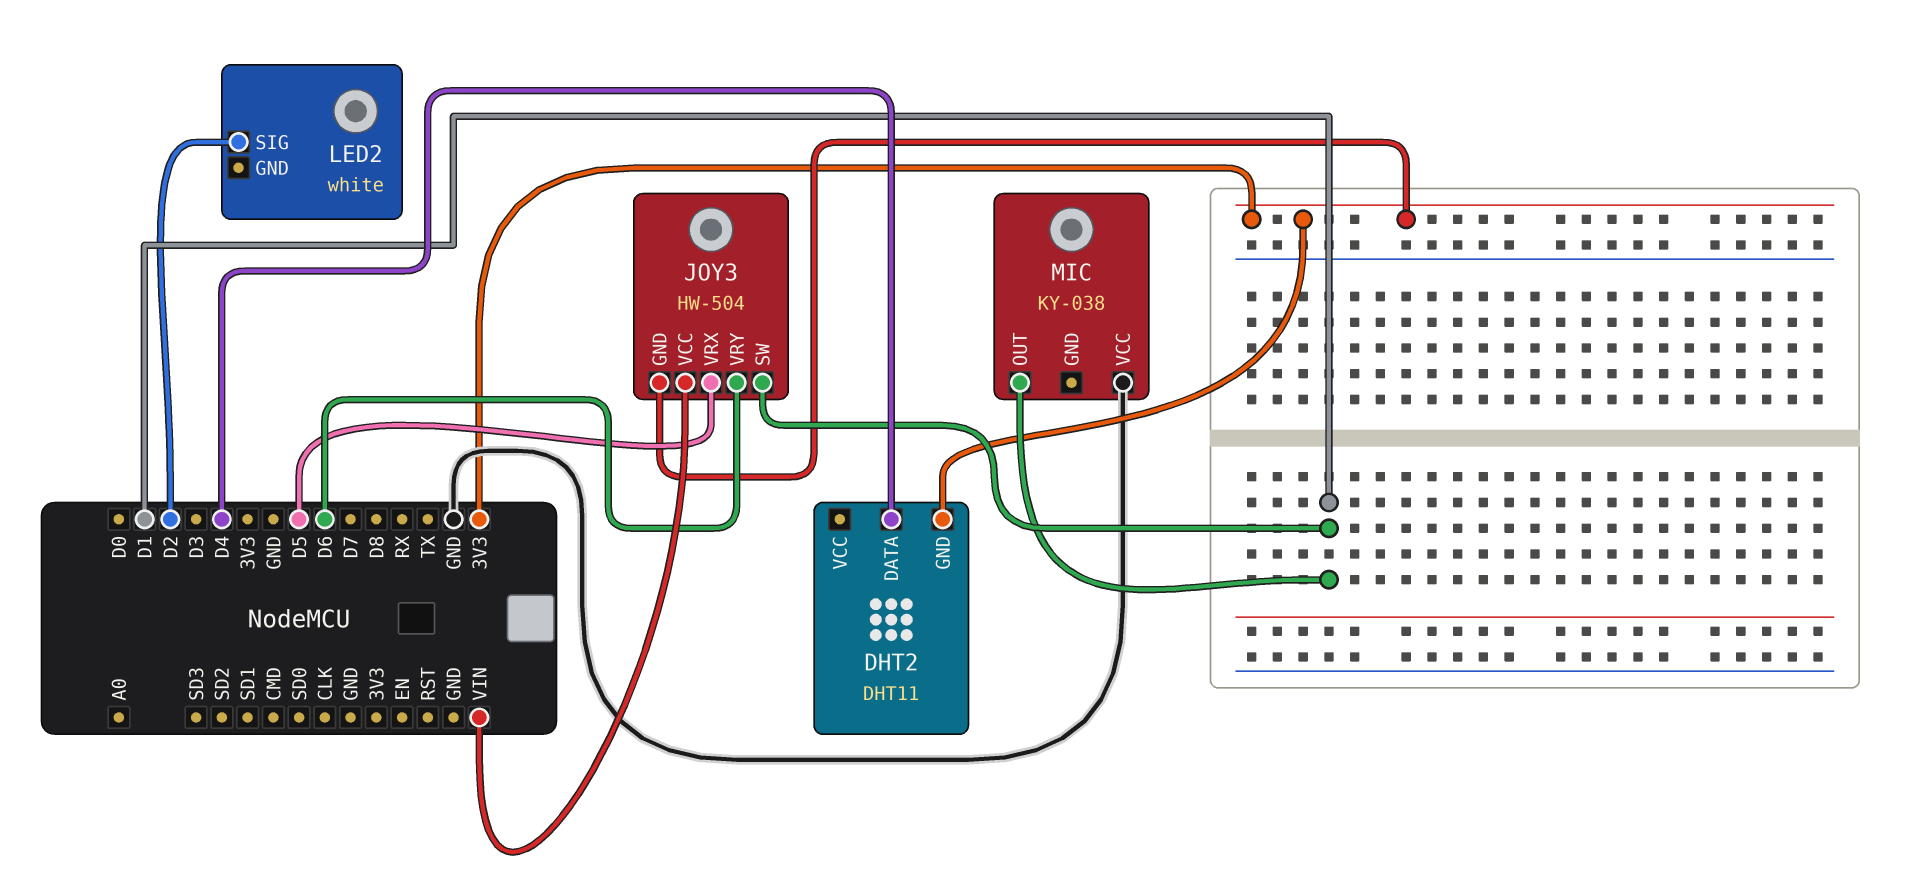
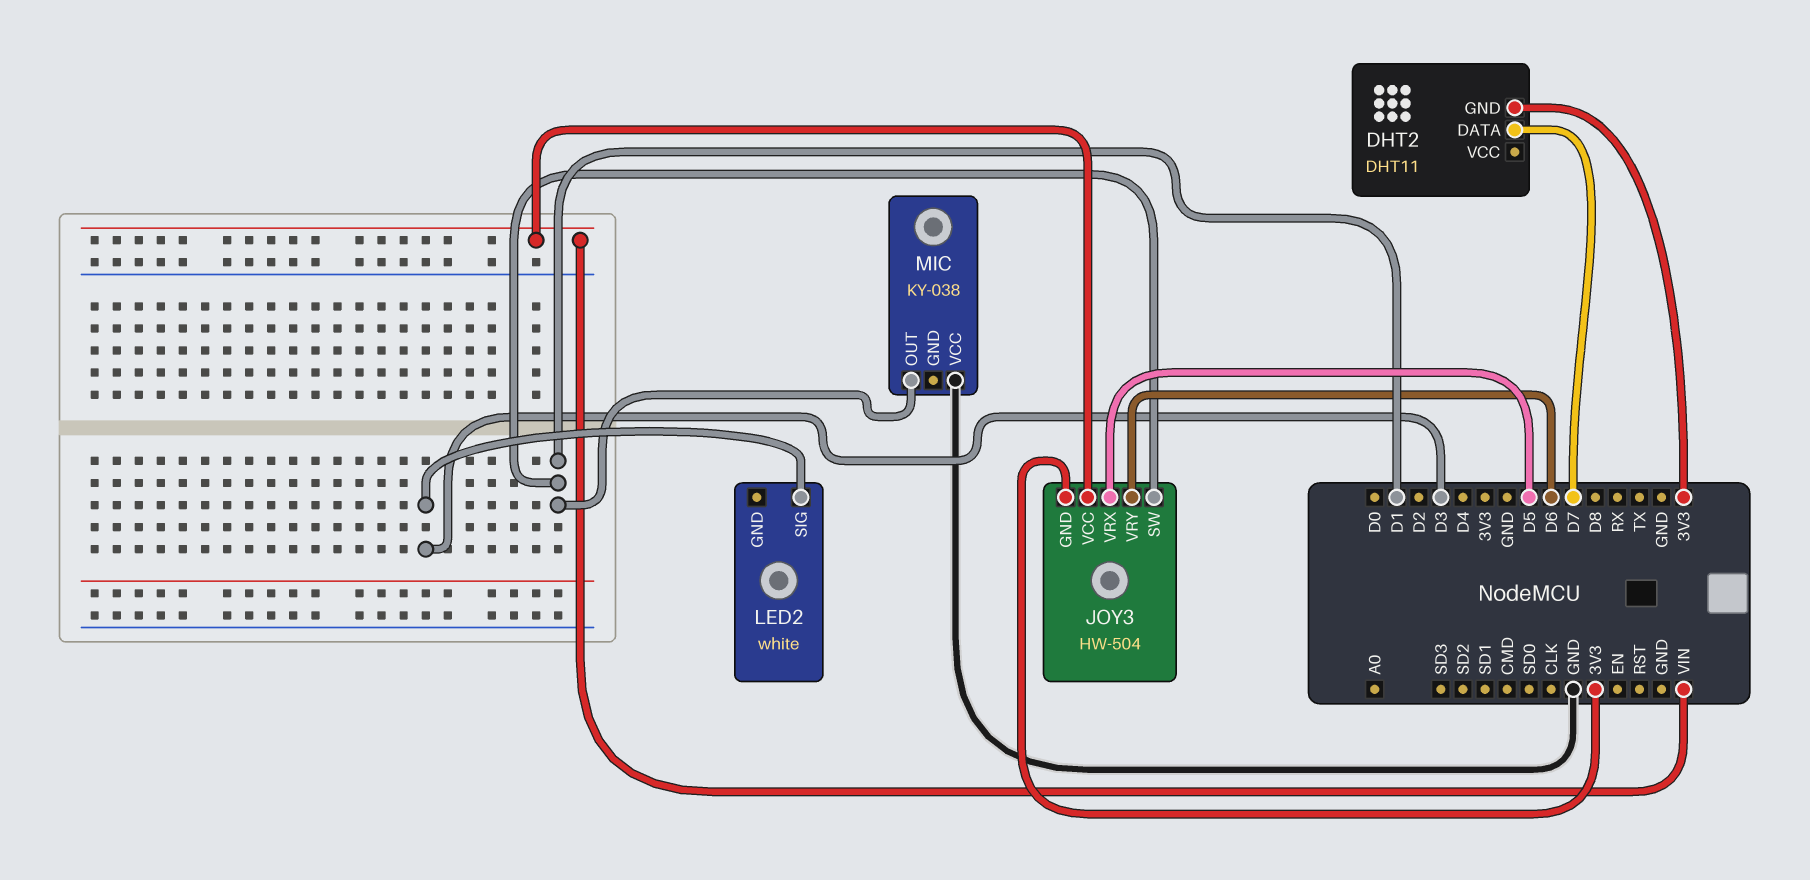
DHT2 pin DATA: D4 -> D7
LED2 pin SIG: D2 -> D3

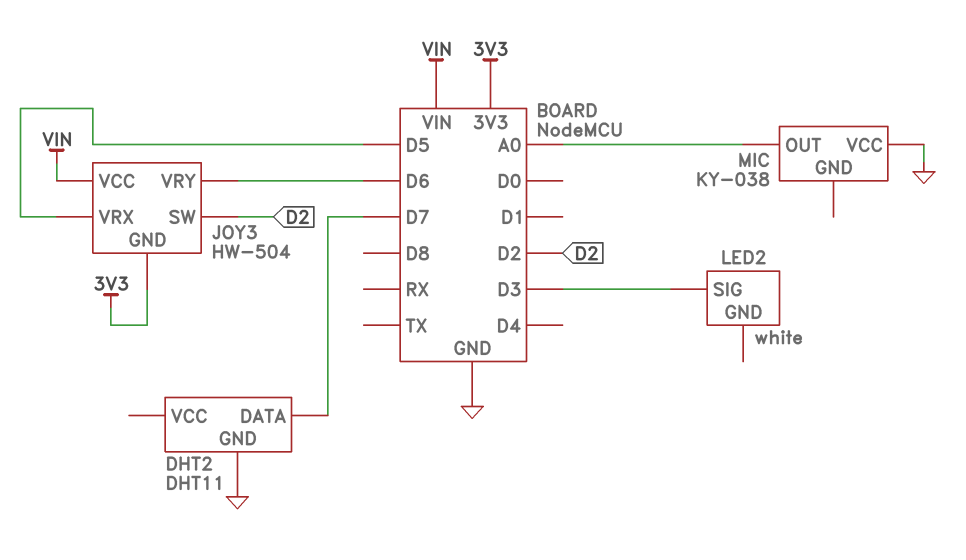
DHT2 pin GND: 3V3 -> GND
JOY3 pin SW: D1 -> D2
MIC pin OUT: D1 -> A0

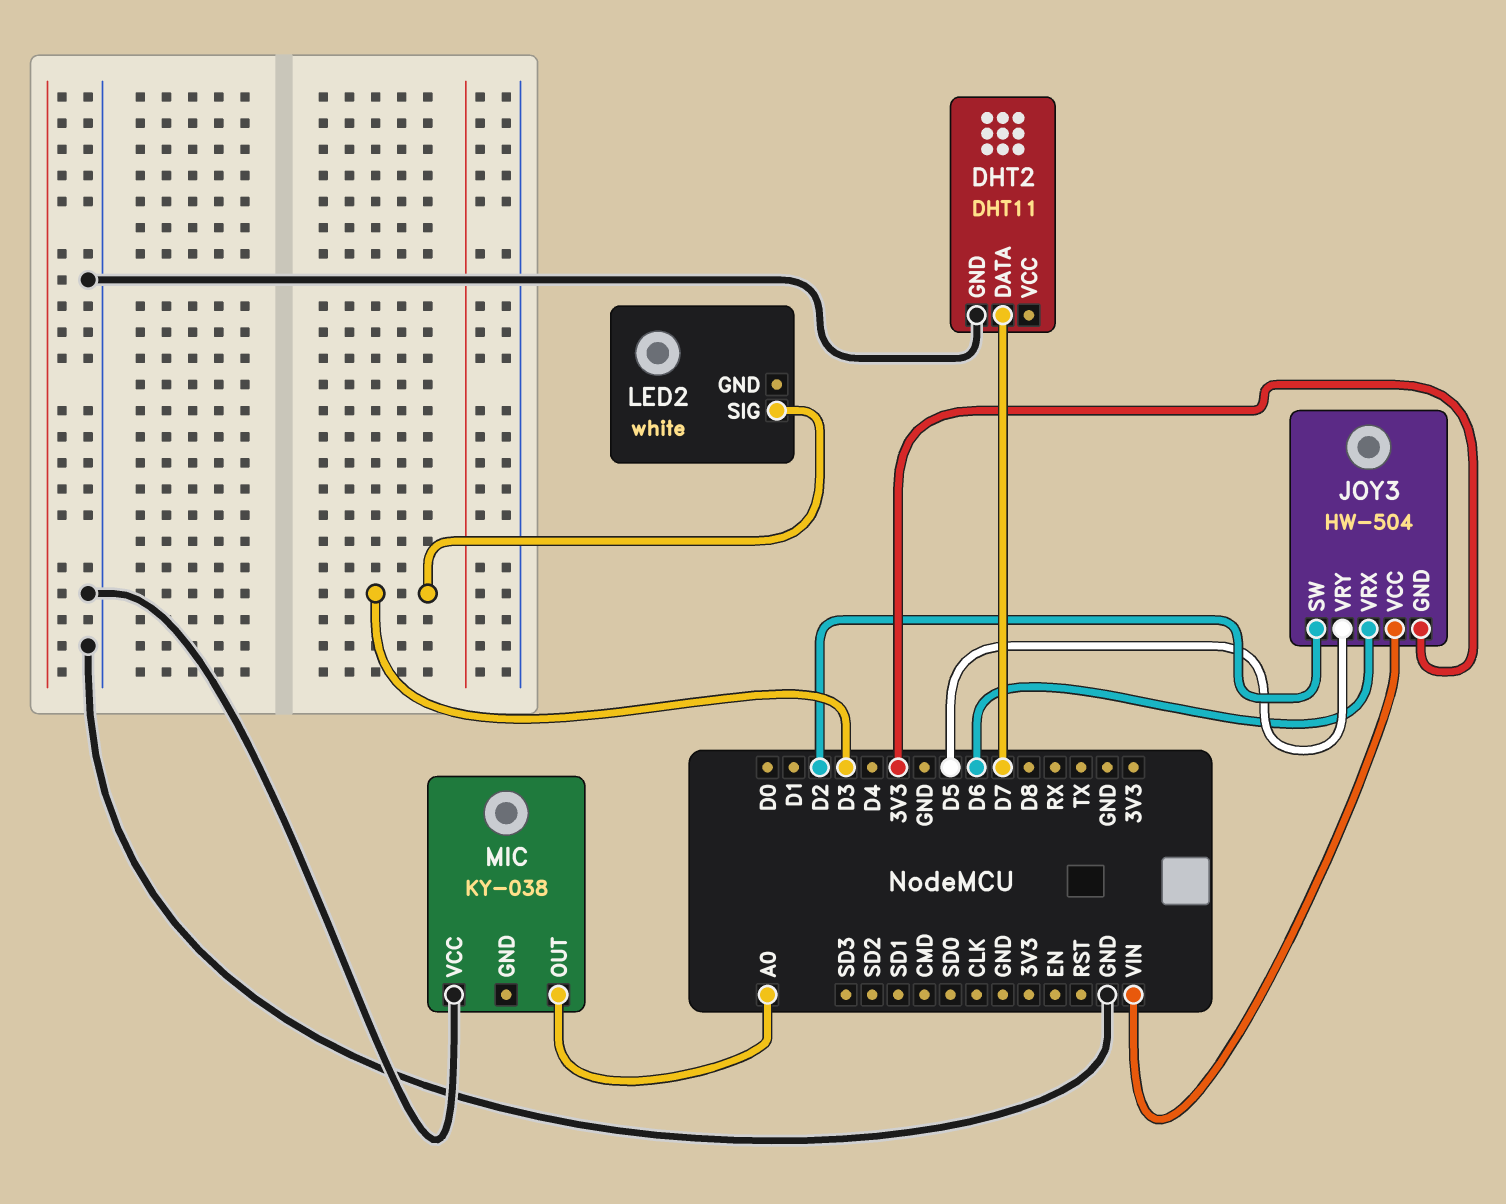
JOY3 pin VRX: D5 -> D6
JOY3 pin VRY: D6 -> D5

